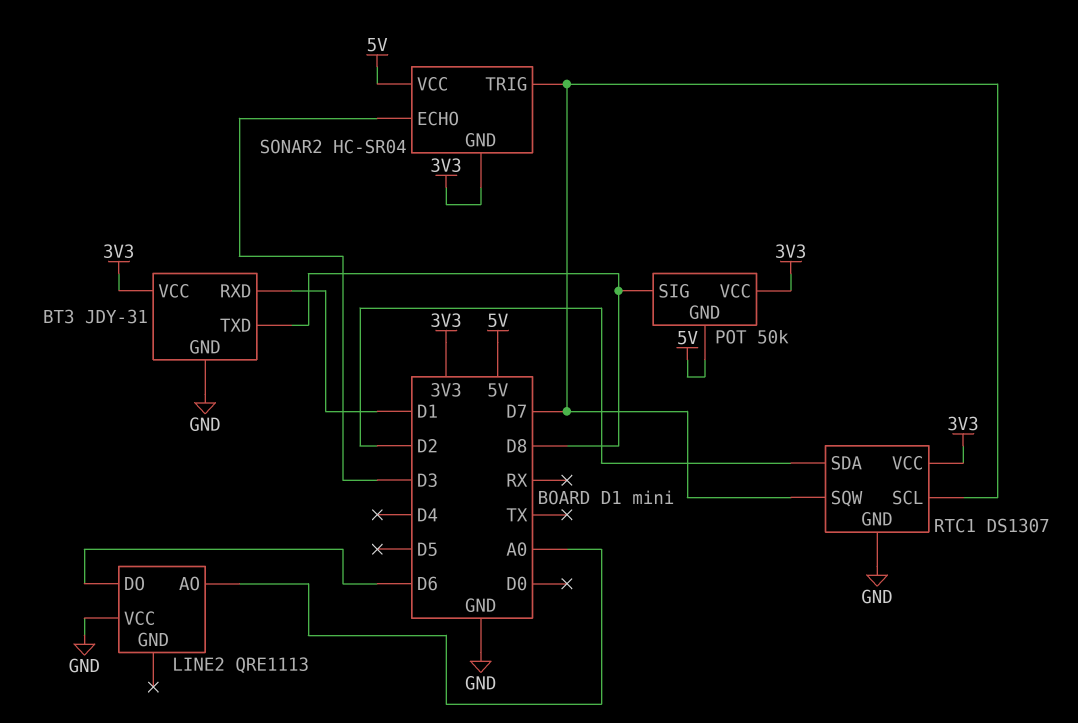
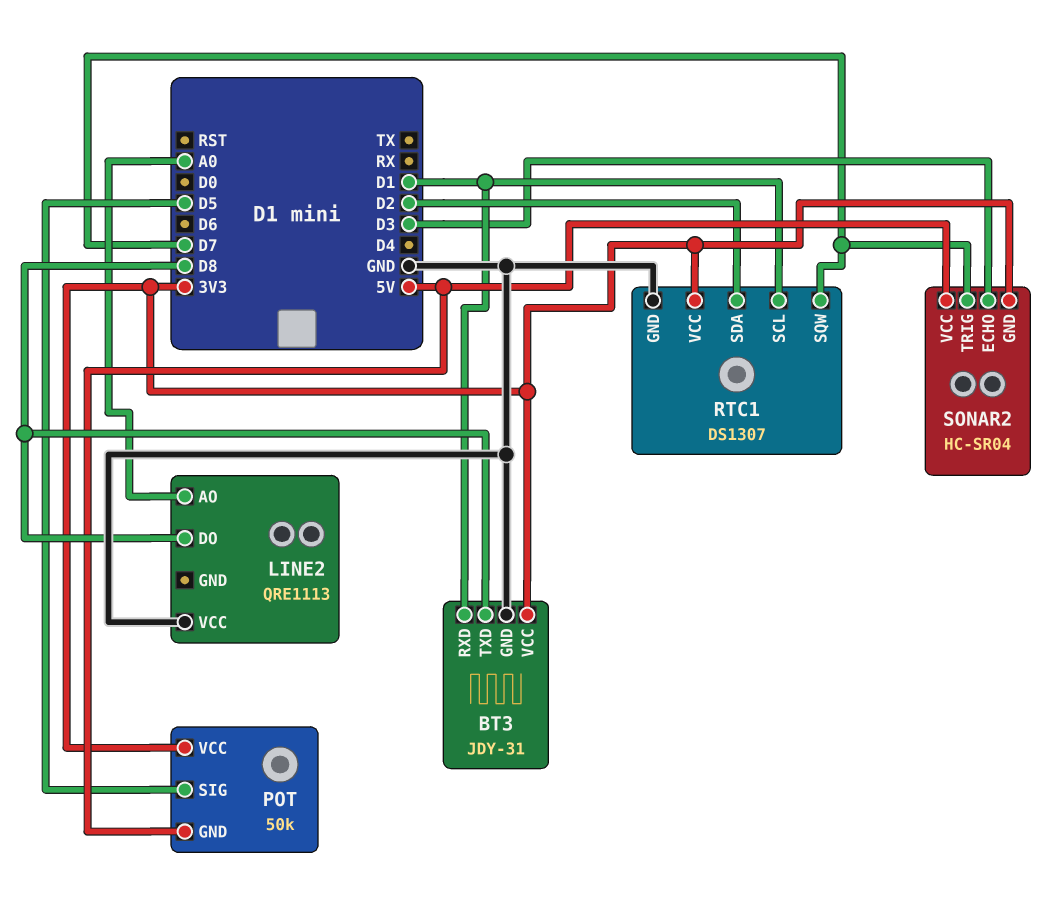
LINE2 pin DO: D6 -> D8
POT pin SIG: D8 -> D5
RTC1 pin SCL: D7 -> D1

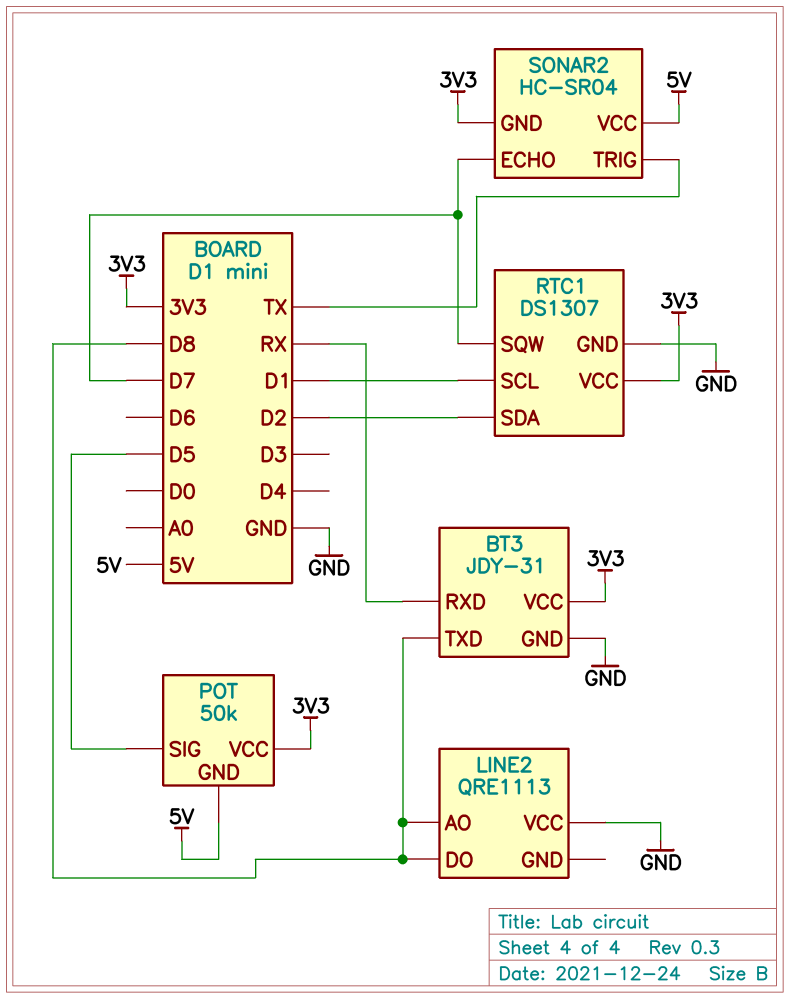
BT3 pin RXD: D1 -> RX
LINE2 pin AO: A0 -> D8
SONAR2 pin ECHO: D3 -> D7
SONAR2 pin TRIG: D7 -> TX

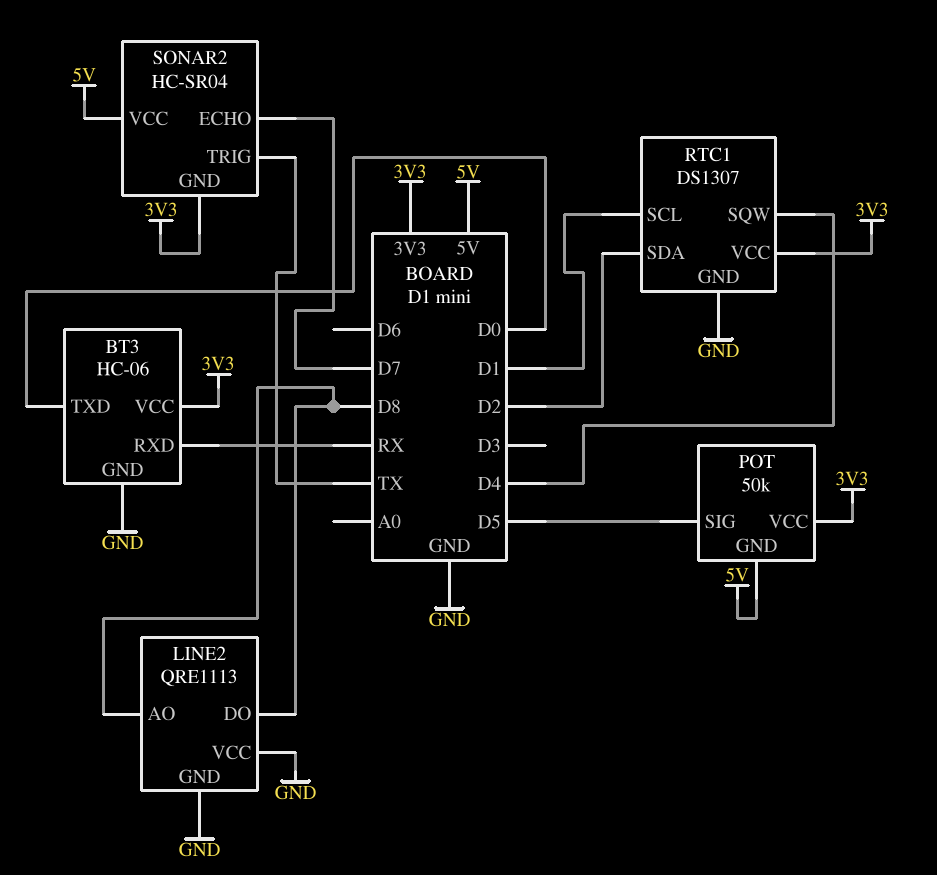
BT3: JDY-31 -> HC-06
BT3 pin TXD: D8 -> D0
LINE2 pin GND: none -> GND
RTC1 pin SQW: D7 -> D4

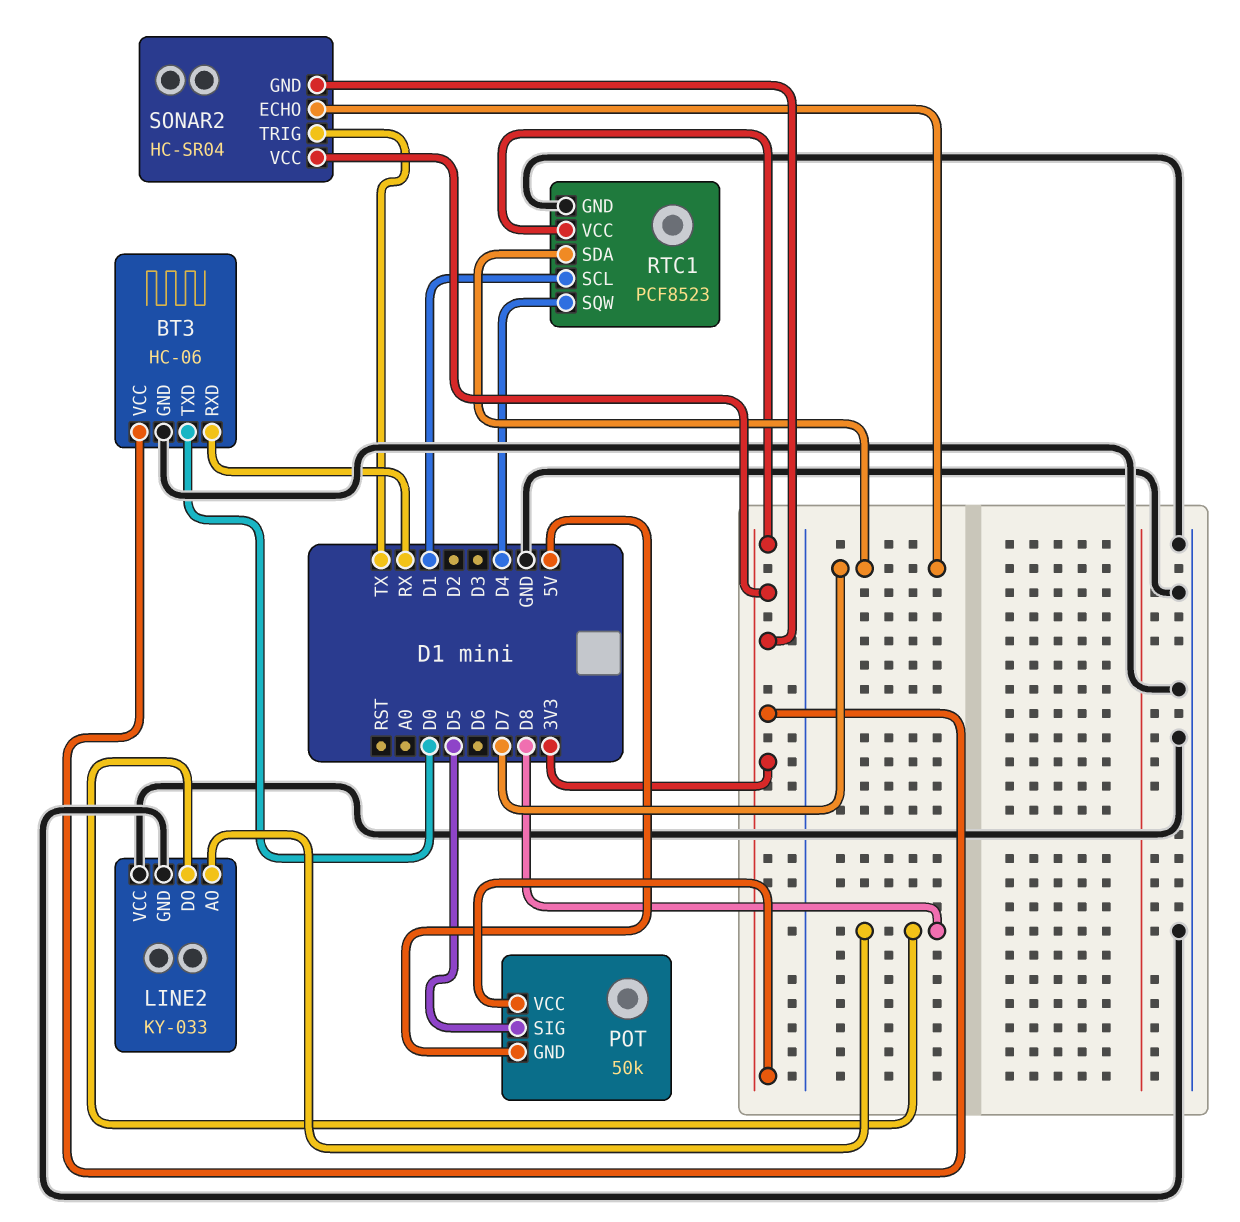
LINE2: QRE1113 -> KY-033
RTC1: DS1307 -> PCF8523
RTC1 pin SDA: D2 -> D7
SONAR2 pin VCC: 5V -> 3V3

